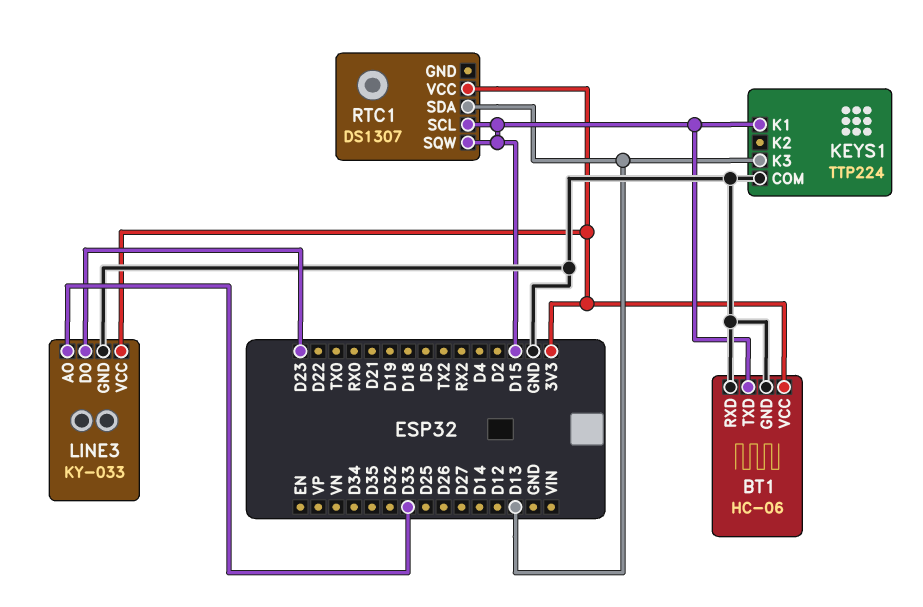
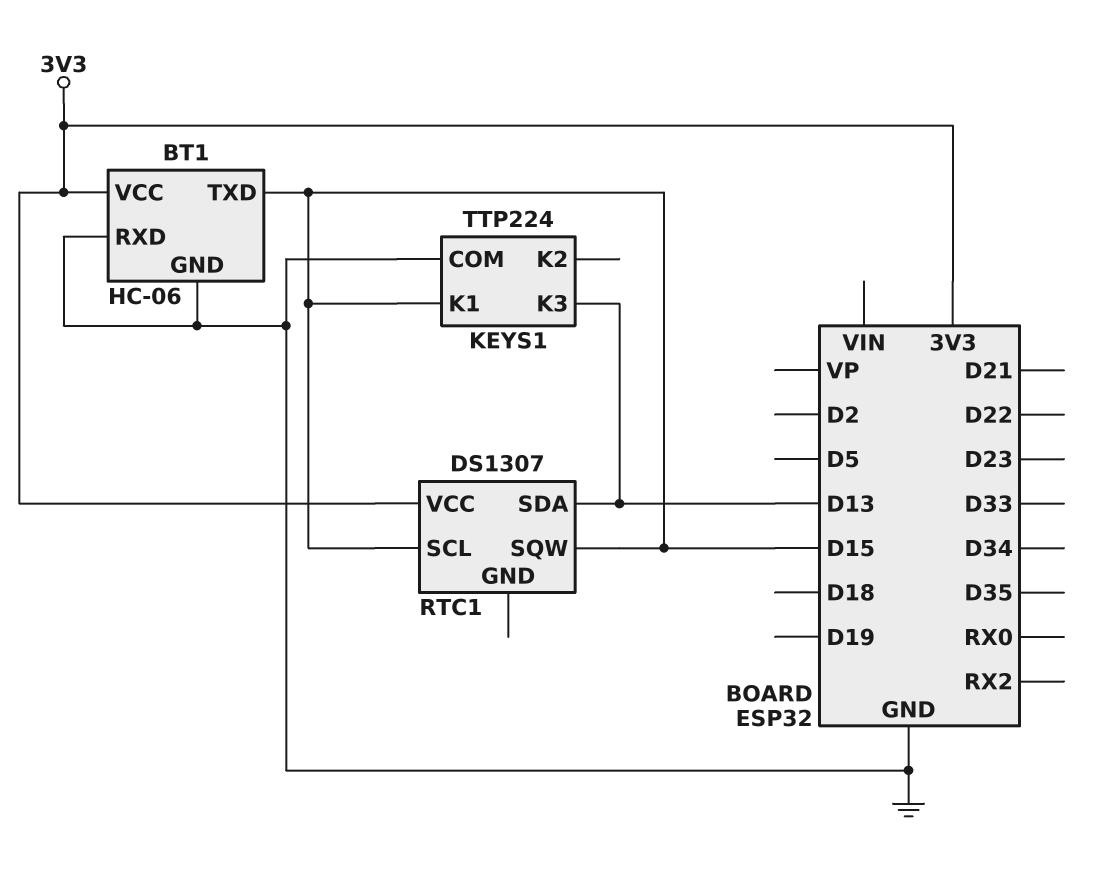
LINE3: KY-033 -> none
LINE3 pin AO: D33 -> none
LINE3 pin DO: D23 -> none
LINE3 pin GND: GND -> none
LINE3 pin VCC: 3V3 -> none

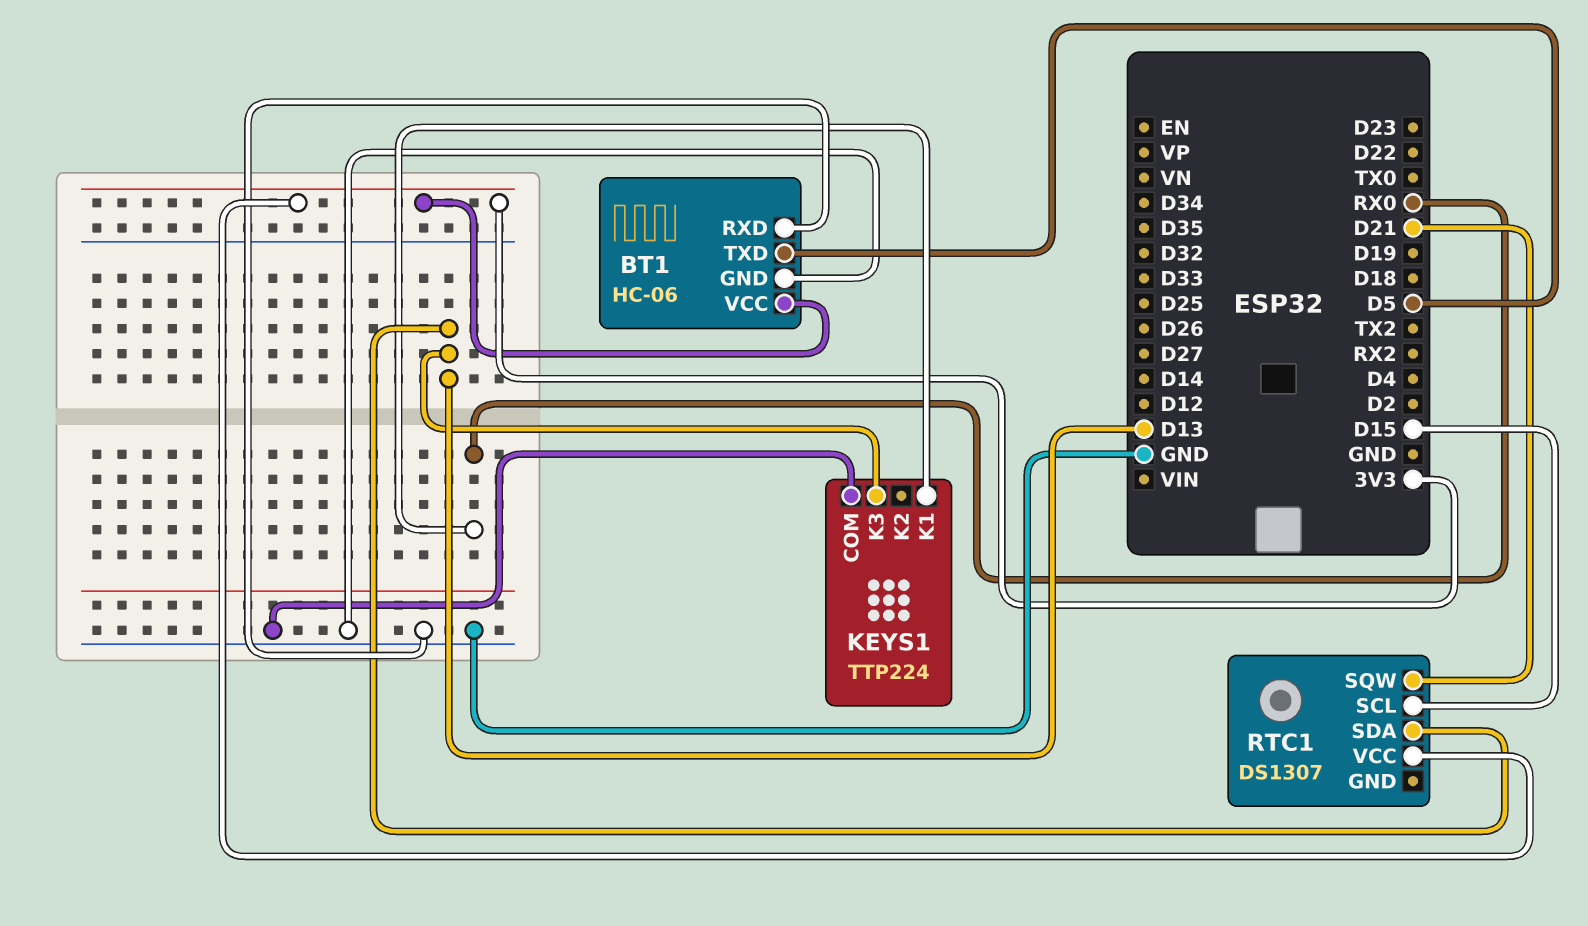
BT1 pin TXD: D15 -> D5
KEYS1 pin K1: D15 -> RX0
RTC1 pin SQW: D15 -> D21

